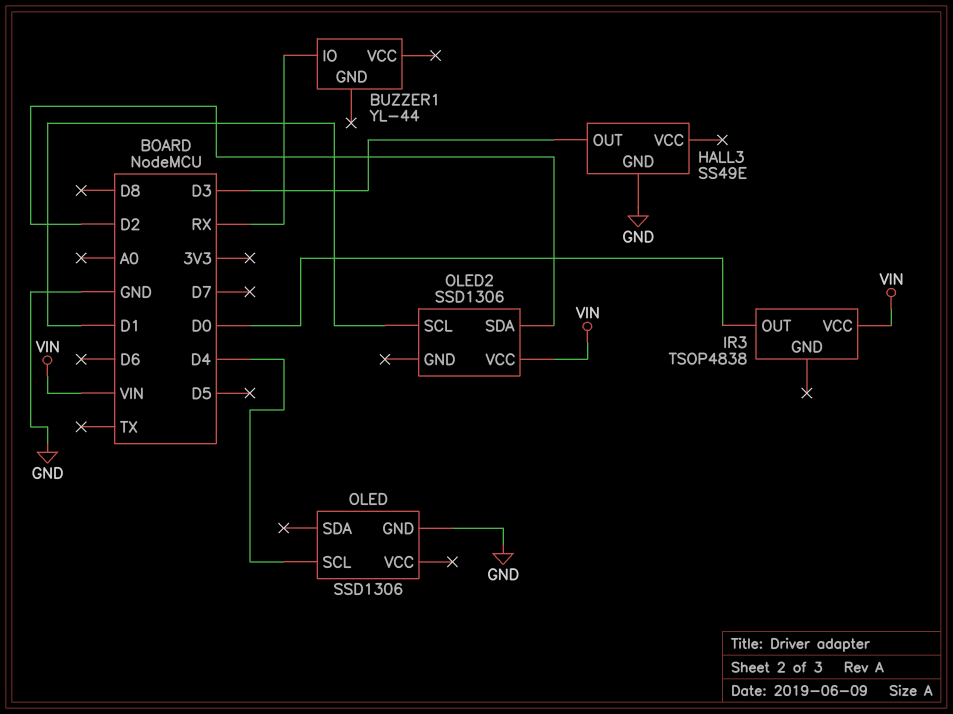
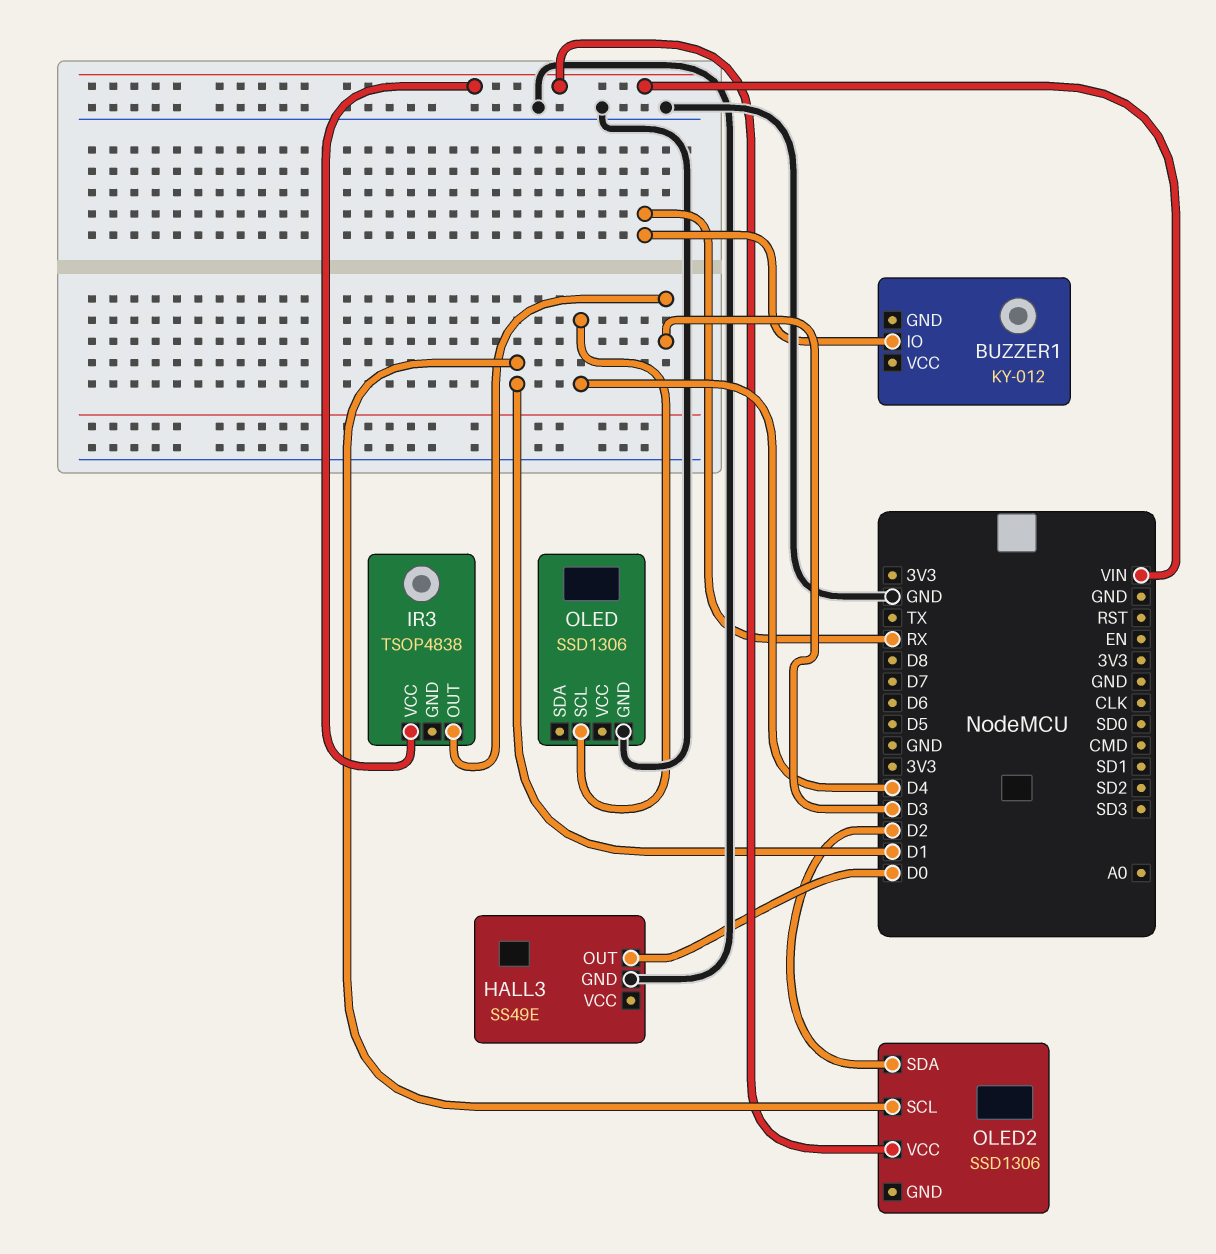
BUZZER1: YL-44 -> KY-012
HALL3 pin OUT: D3 -> D0
IR3 pin OUT: D0 -> D3

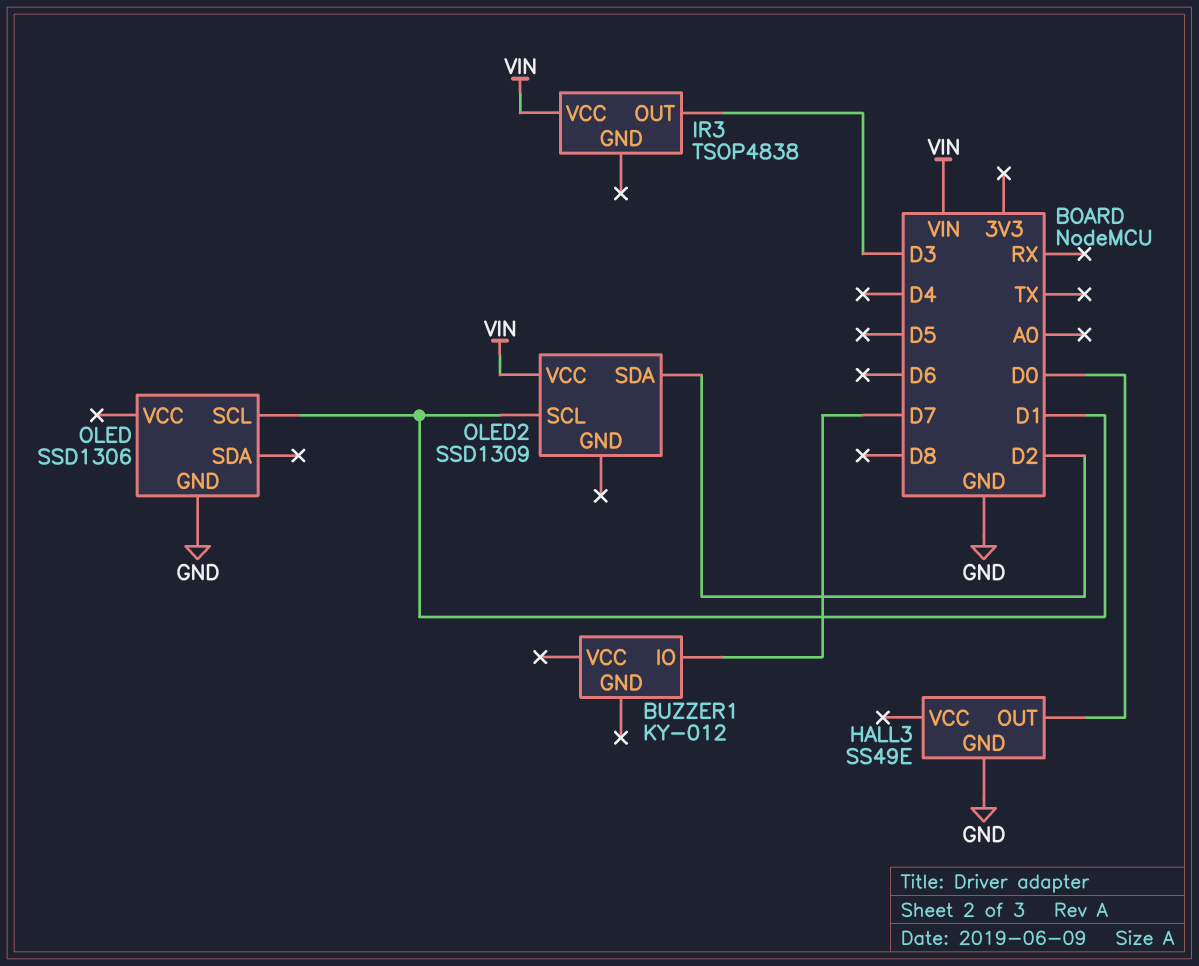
BUZZER1 pin IO: RX -> D7
OLED pin SCL: D4 -> D1
OLED2: SSD1306 -> SSD1309

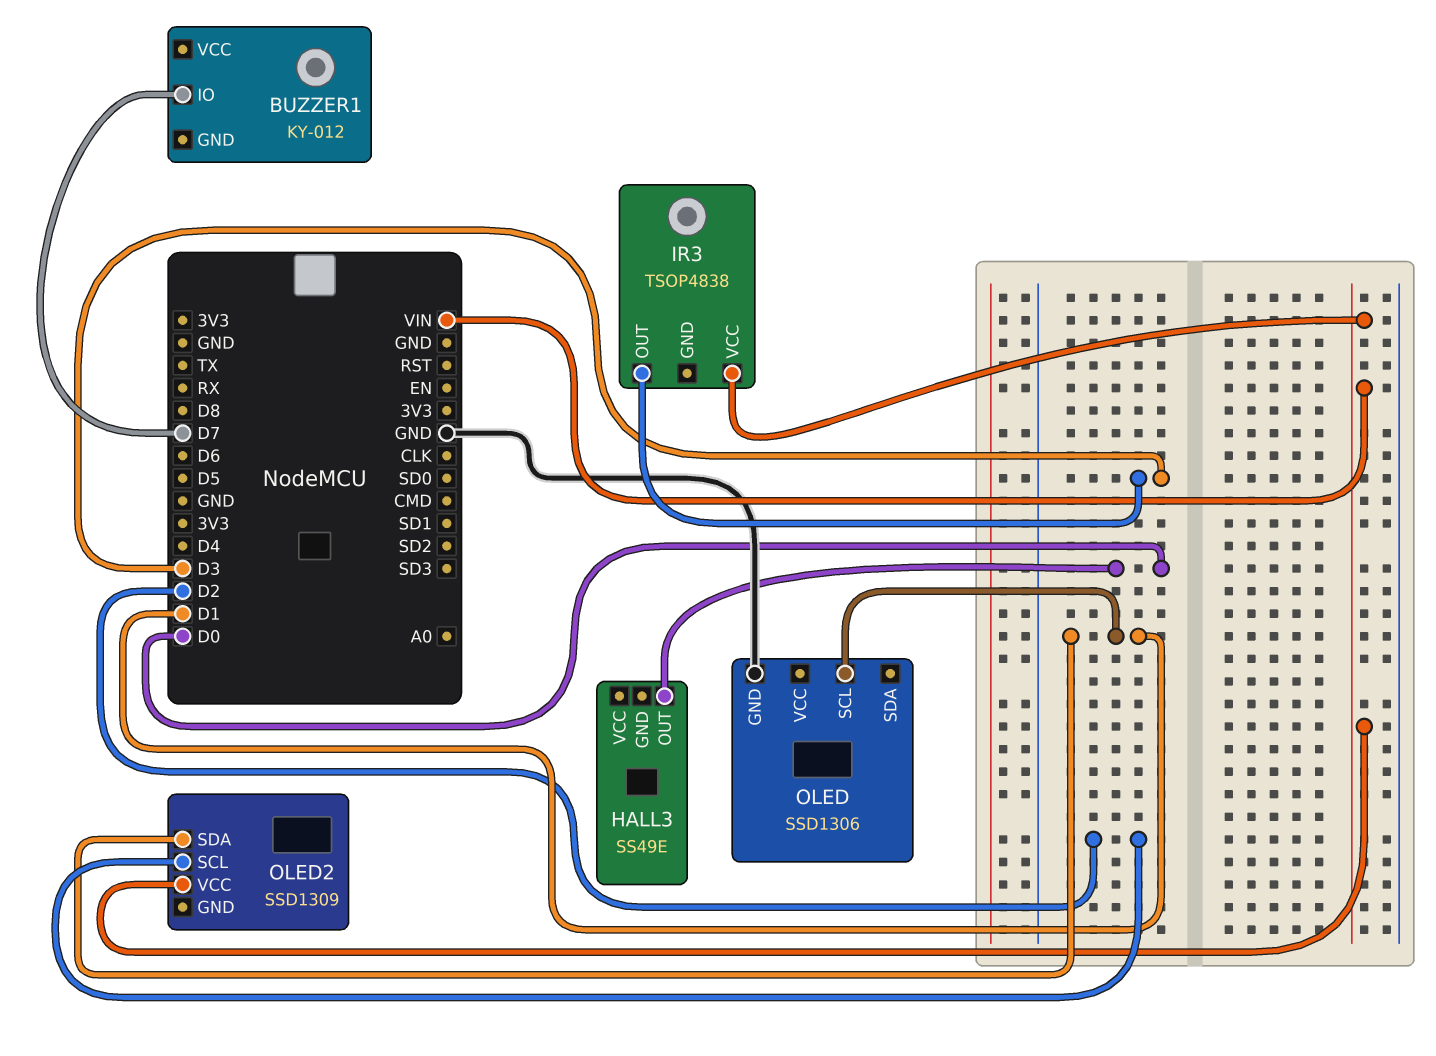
HALL3 pin GND: GND -> none
OLED2 pin SCL: D1 -> D2
OLED2 pin SDA: D2 -> D1

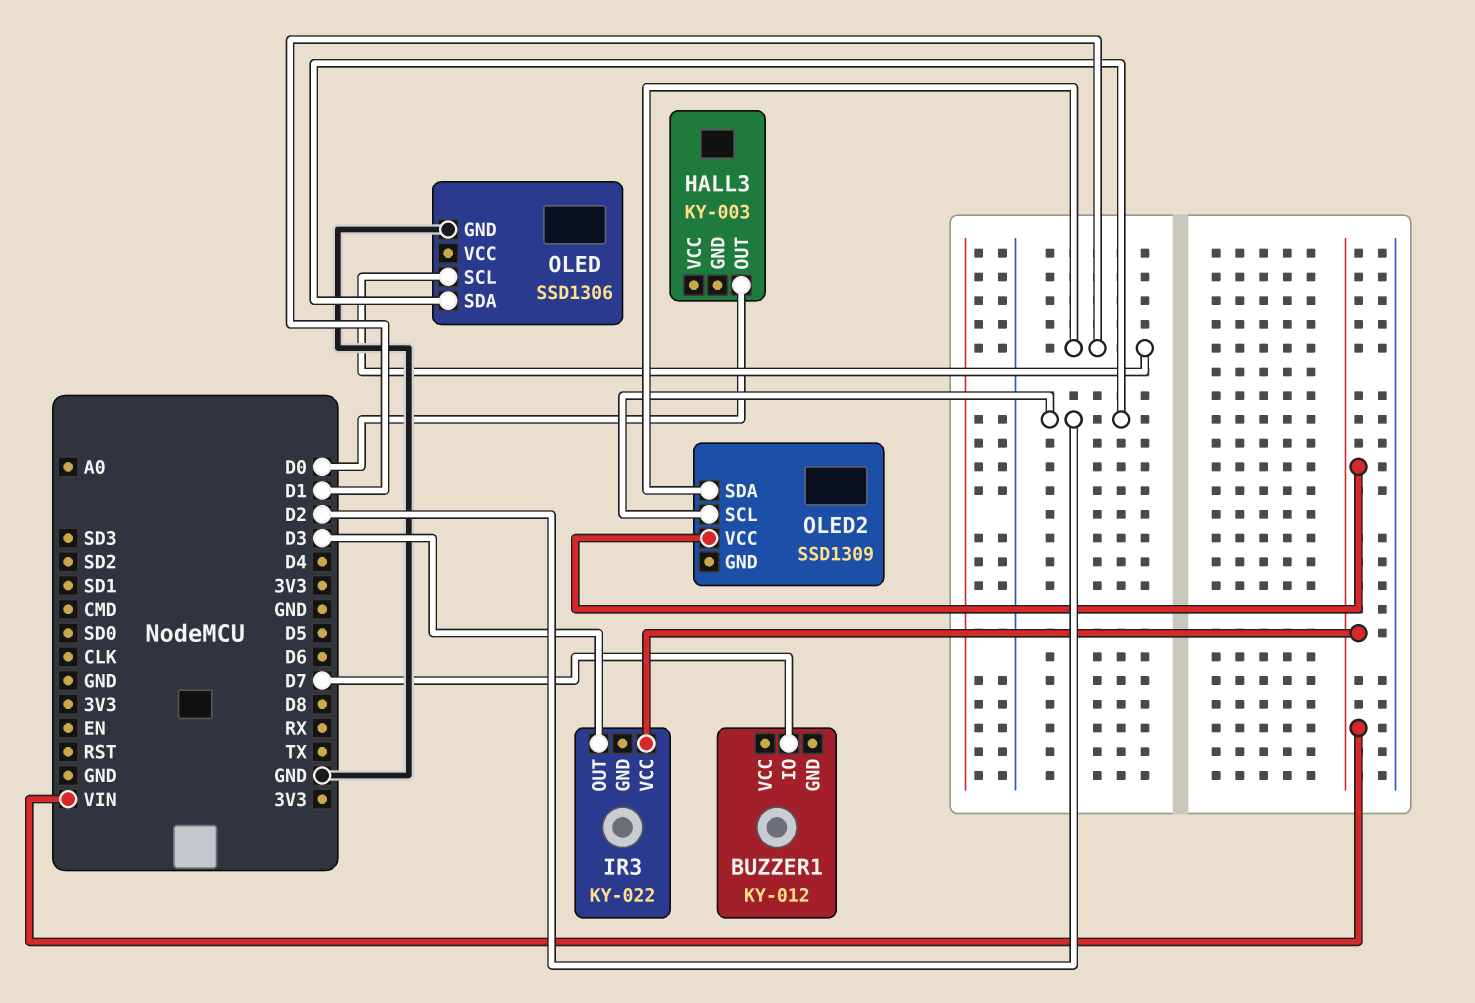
HALL3: SS49E -> KY-003
IR3: TSOP4838 -> KY-022
OLED pin SDA: none -> D2

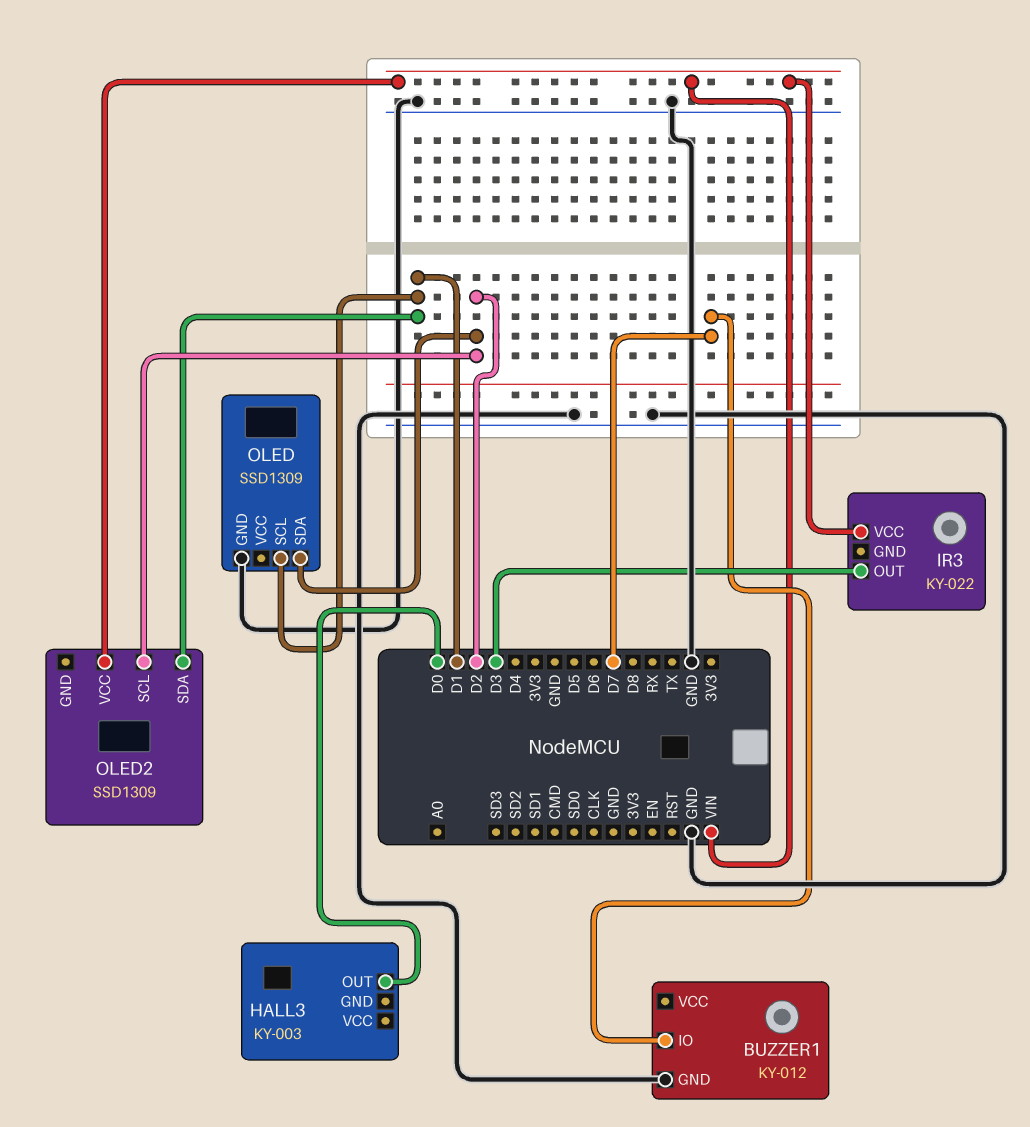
BUZZER1 pin GND: none -> GND
OLED: SSD1306 -> SSD1309

